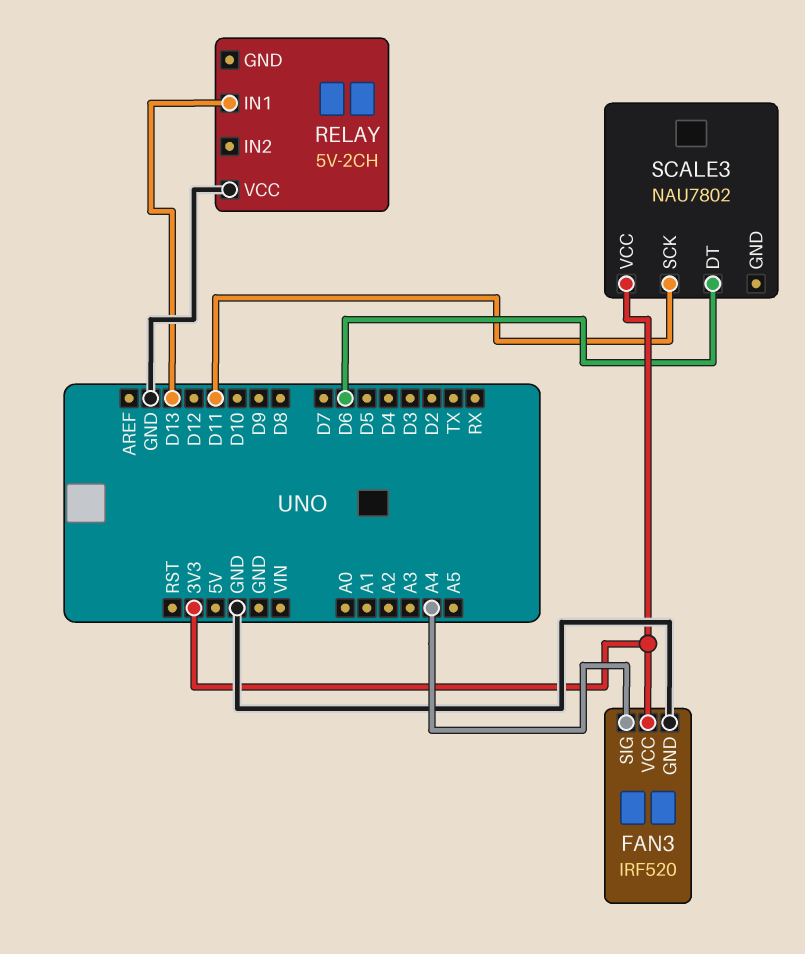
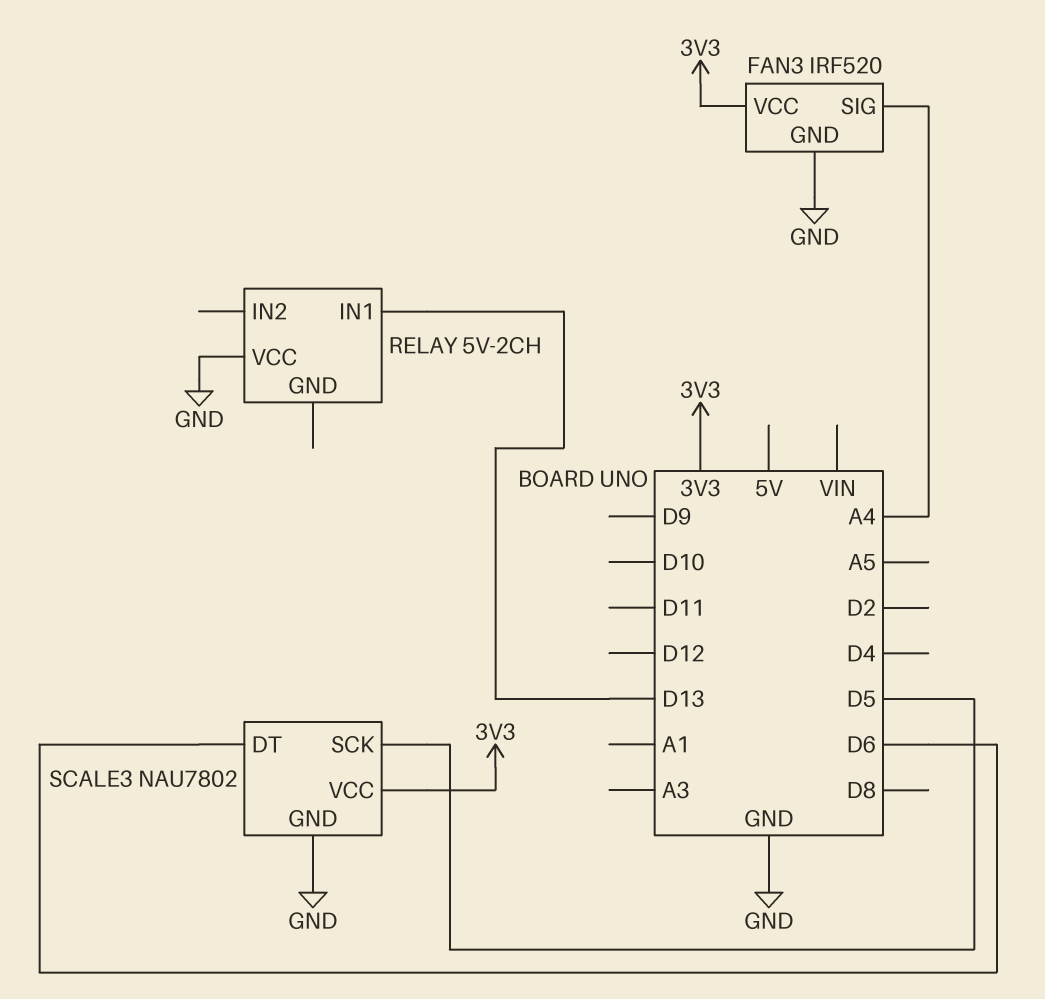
SCALE3 pin GND: none -> GND
SCALE3 pin SCK: D11 -> D5

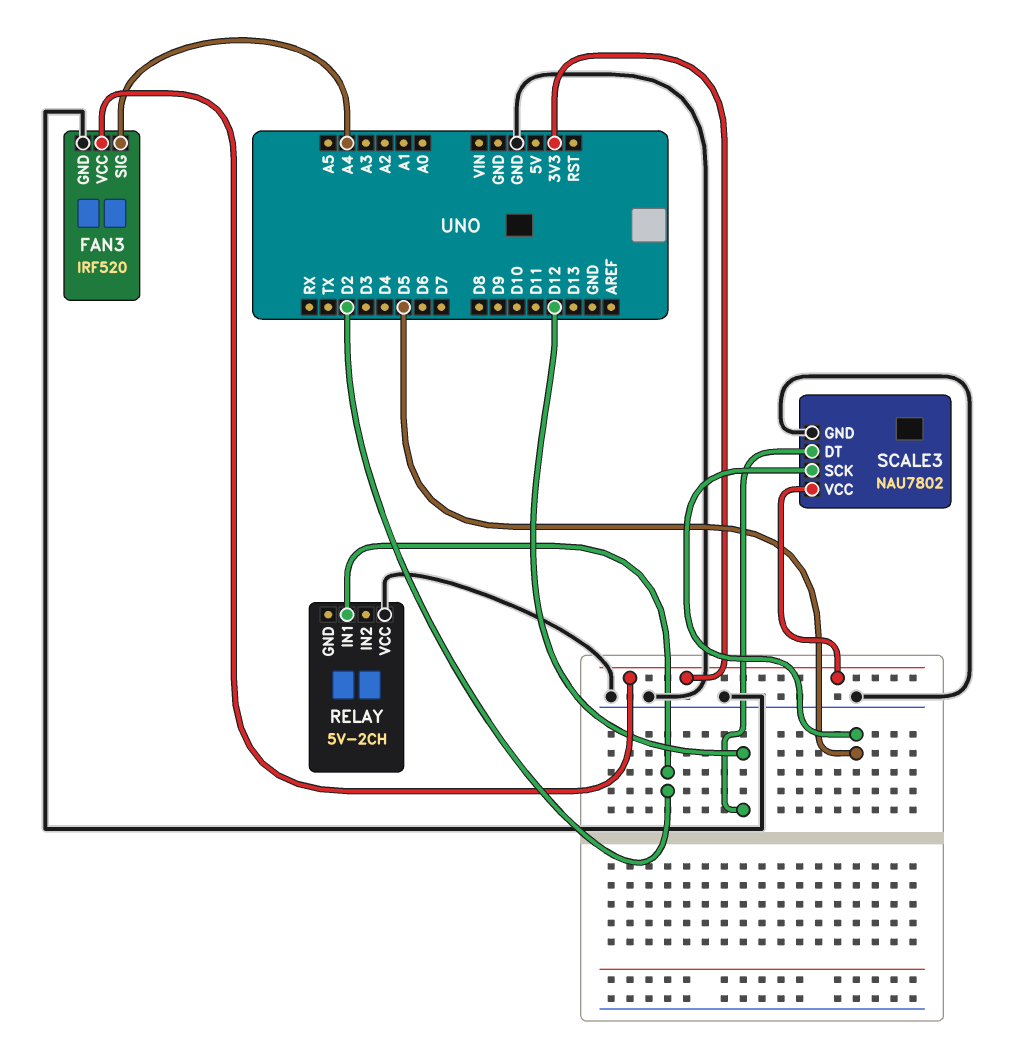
RELAY pin IN1: D13 -> D2
SCALE3 pin DT: D6 -> D12

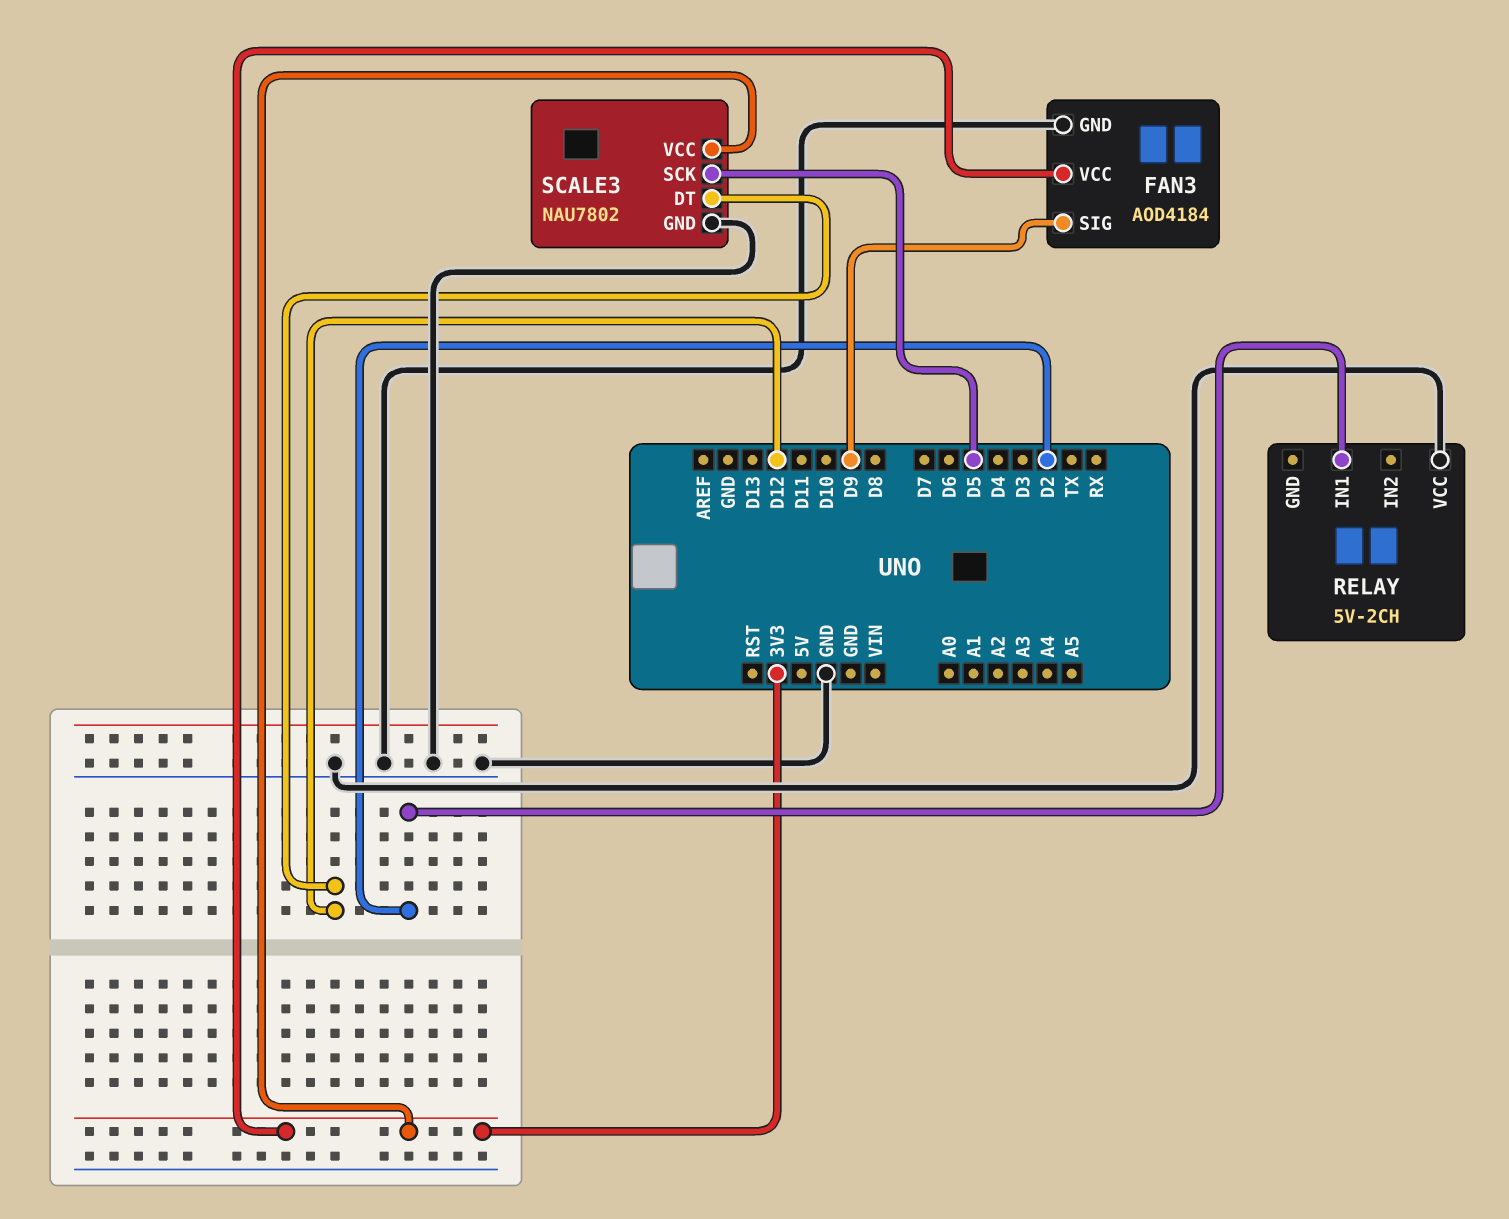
FAN3: IRF520 -> AOD4184
FAN3 pin SIG: A4 -> D9

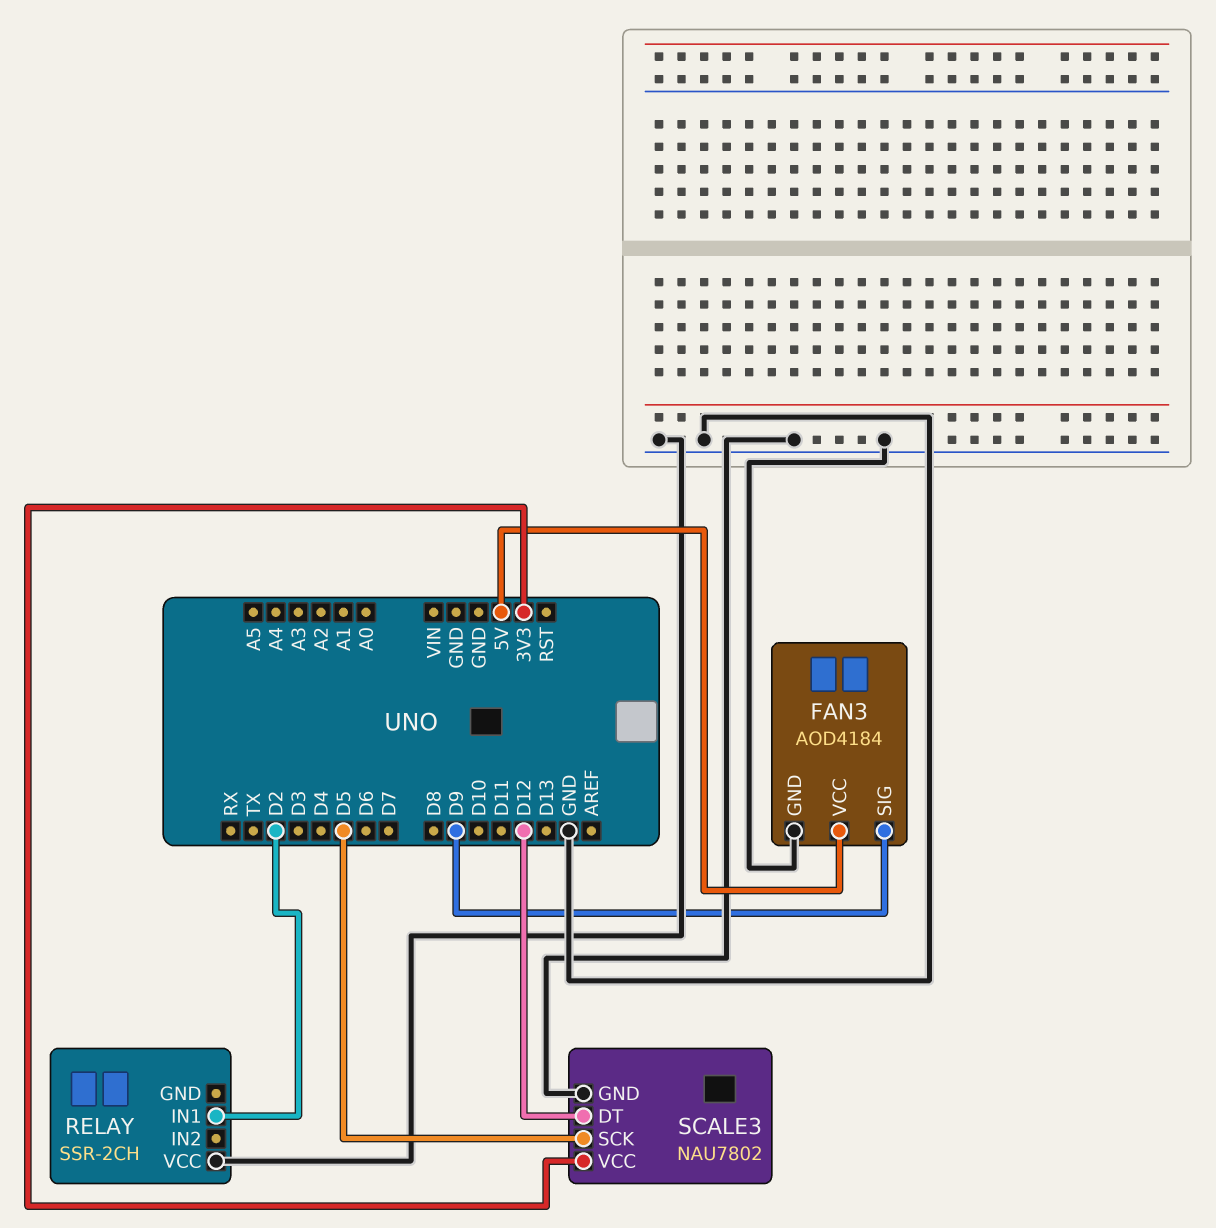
FAN3 pin VCC: 3V3 -> 5V
RELAY: 5V-2CH -> SSR-2CH

